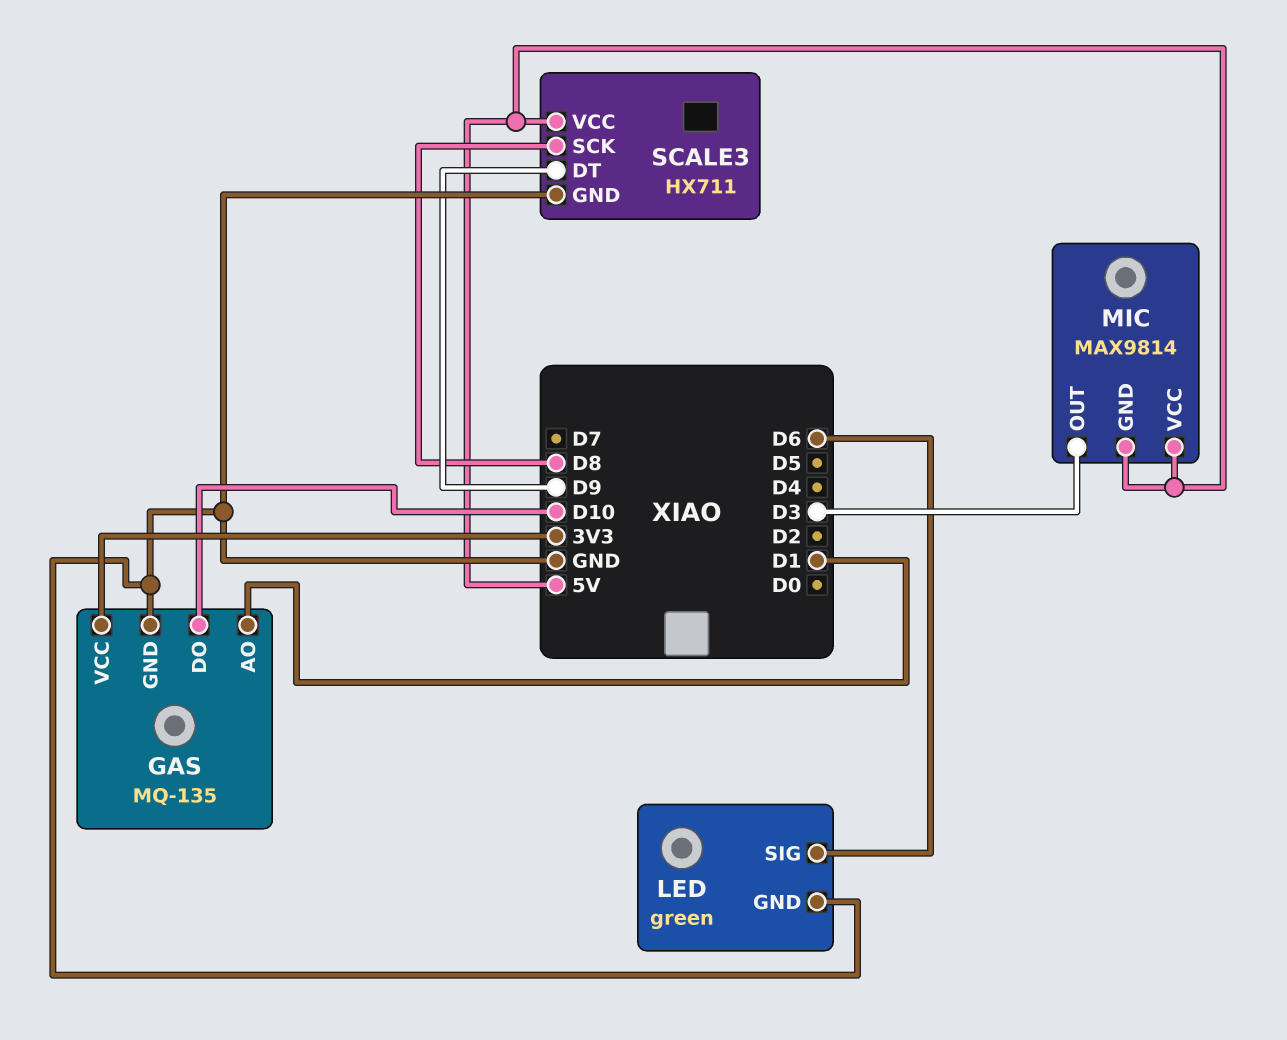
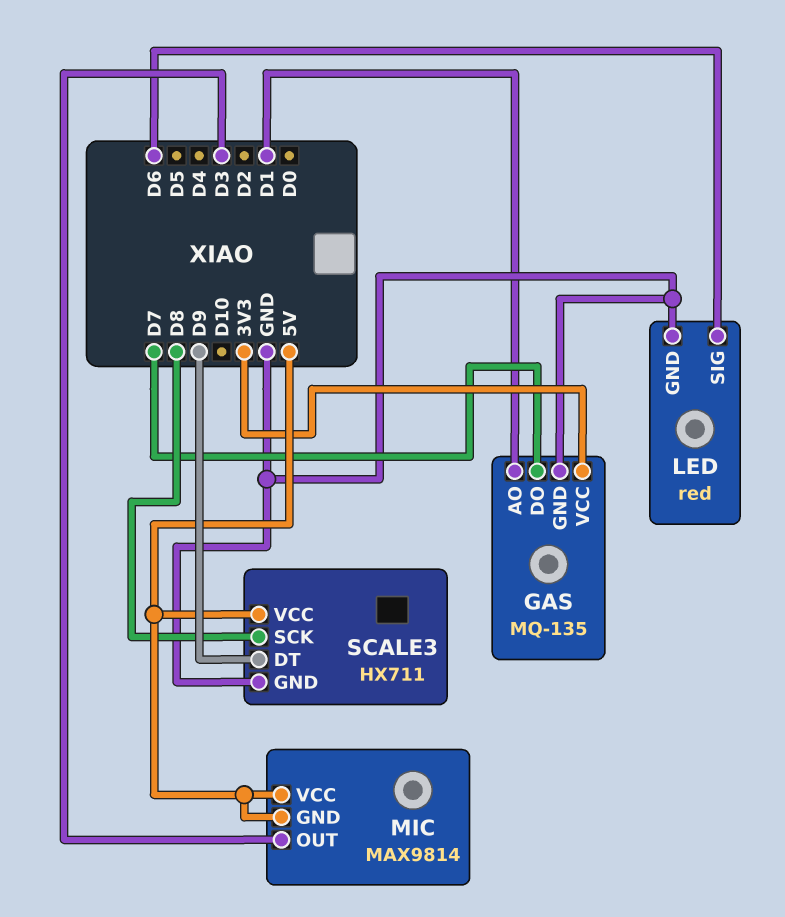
GAS pin DO: D10 -> D7
LED: green -> red

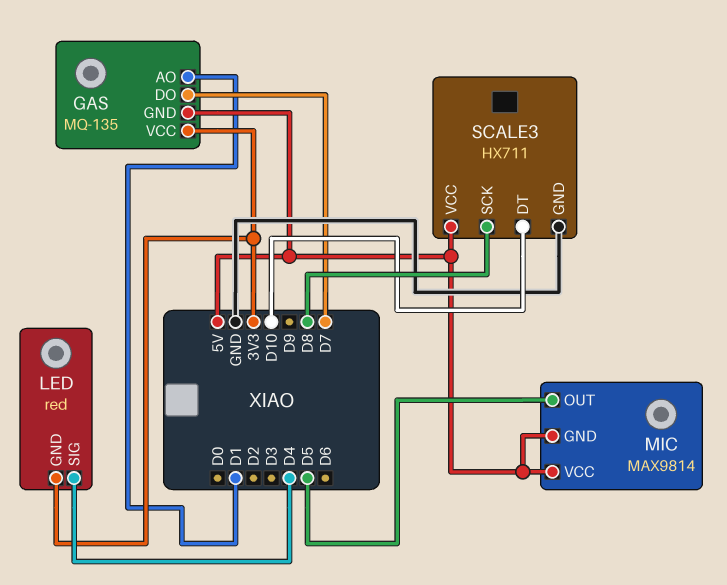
GAS pin GND: GND -> 5V
LED pin GND: GND -> 3V3
LED pin SIG: D6 -> D4
MIC pin OUT: D3 -> D5
SCALE3 pin DT: D9 -> D10

